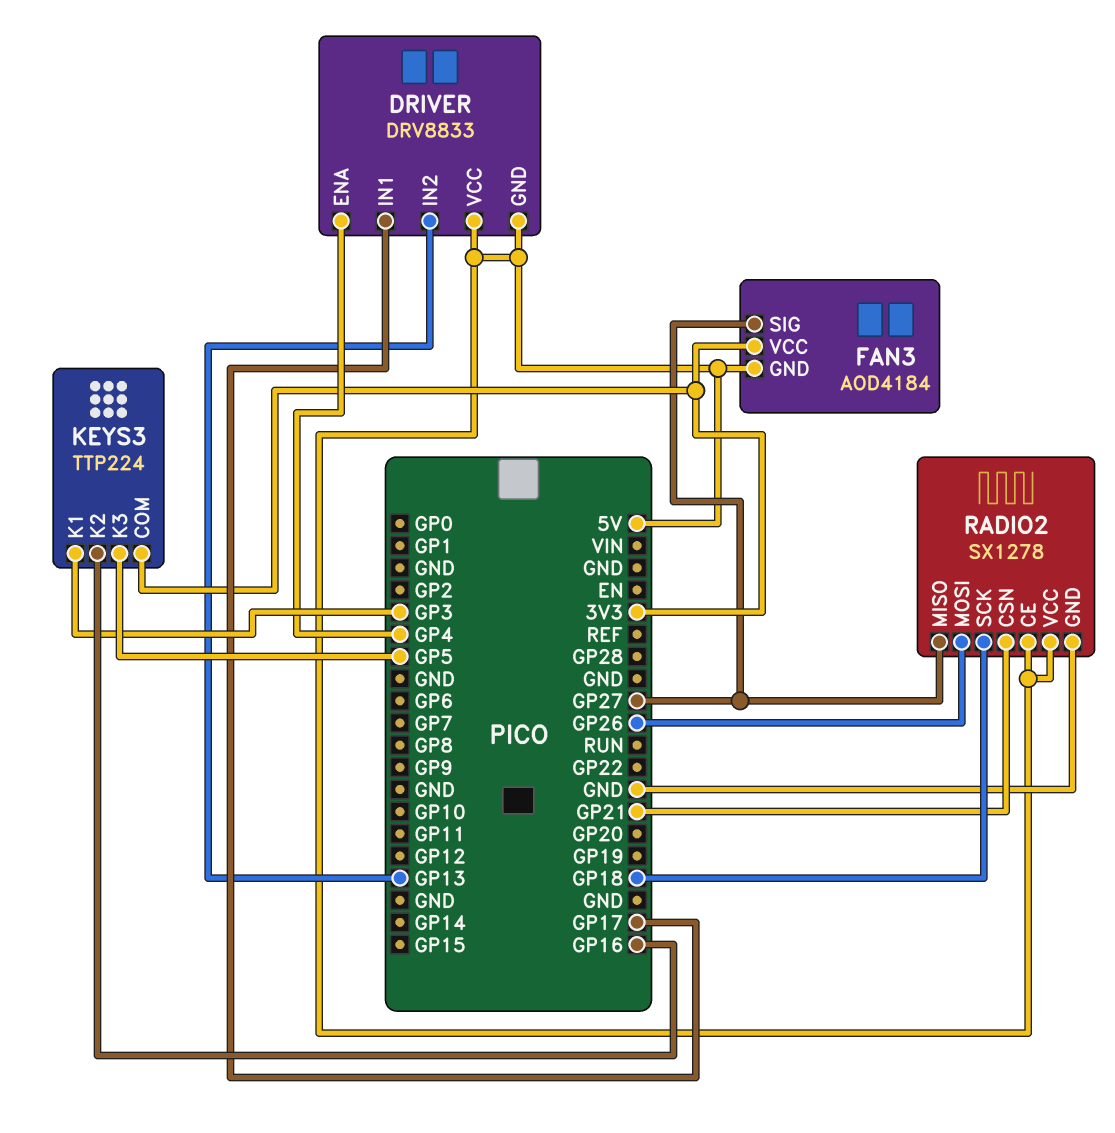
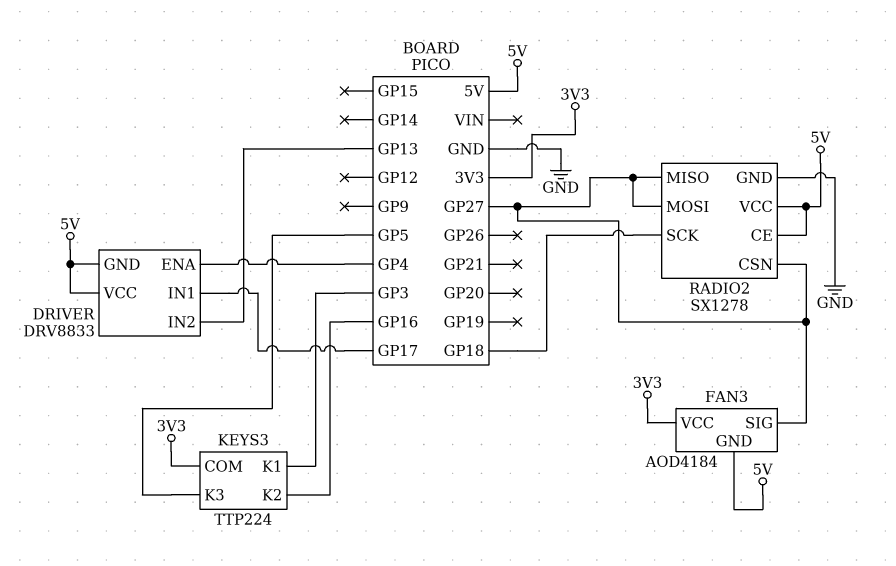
RADIO2 pin CSN: GP21 -> GP27
RADIO2 pin MOSI: GP26 -> GP27

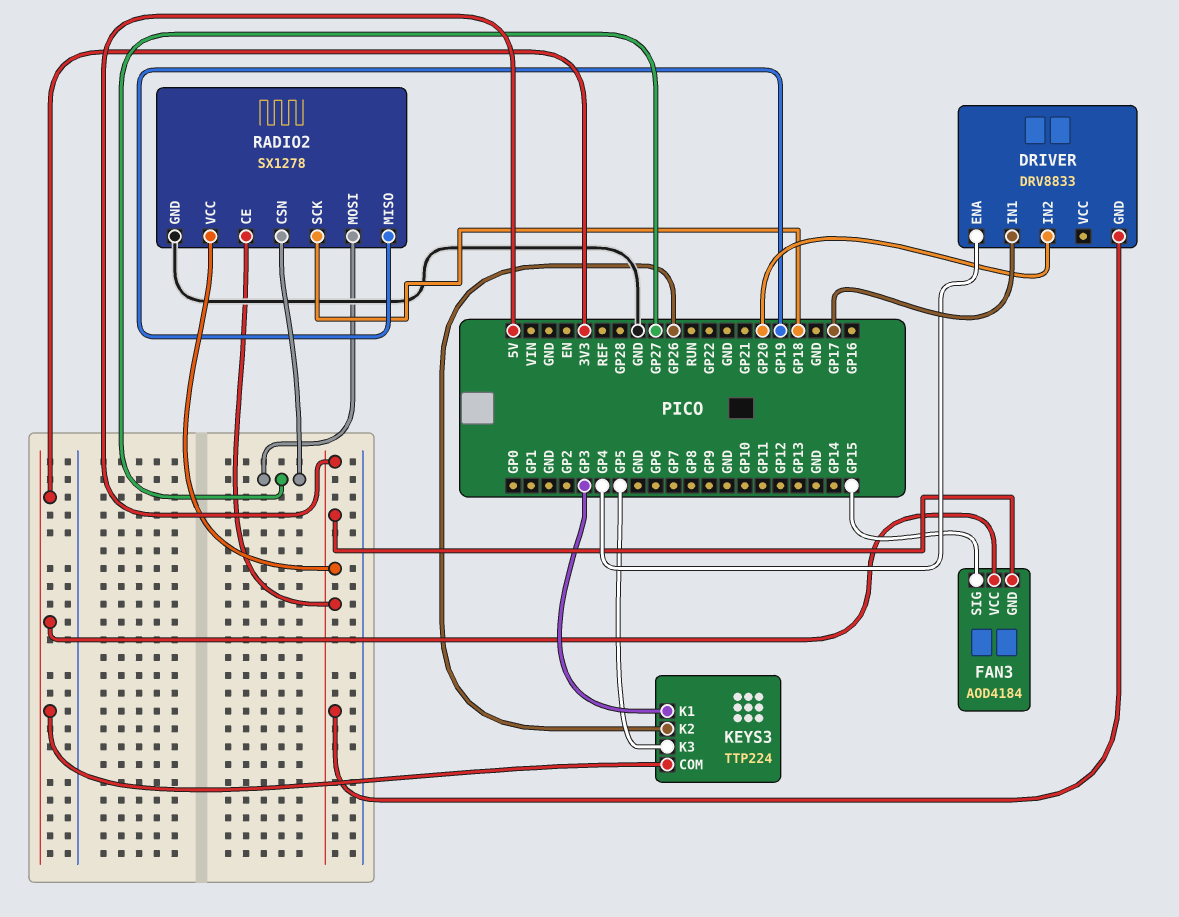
DRIVER pin IN2: GP13 -> GP20
DRIVER pin VCC: 5V -> none
FAN3 pin SIG: GP27 -> GP15
KEYS3 pin K2: GP16 -> GP26
RADIO2 pin MISO: GP27 -> GP19

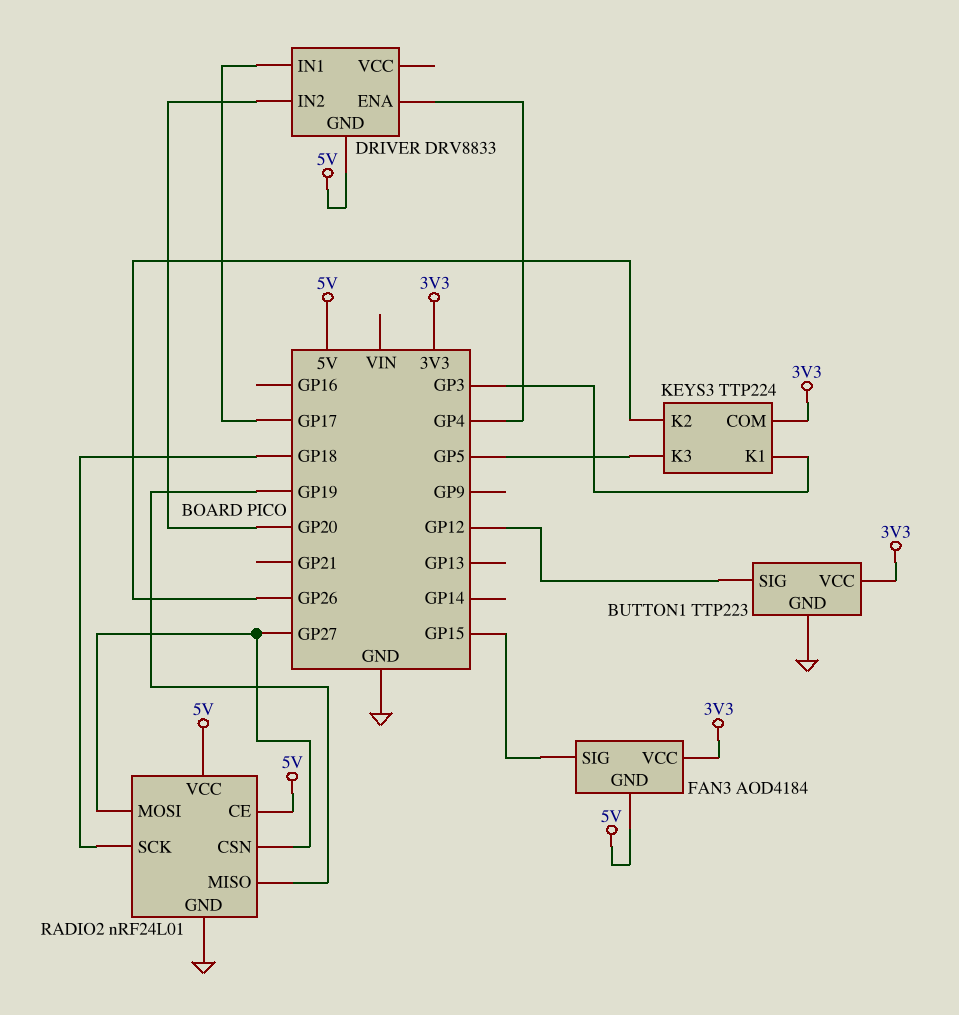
BUTTON1: none -> TTP223
BUTTON1 pin GND: none -> GND
BUTTON1 pin SIG: none -> GP12
BUTTON1 pin VCC: none -> 3V3
RADIO2: SX1278 -> nRF24L01

